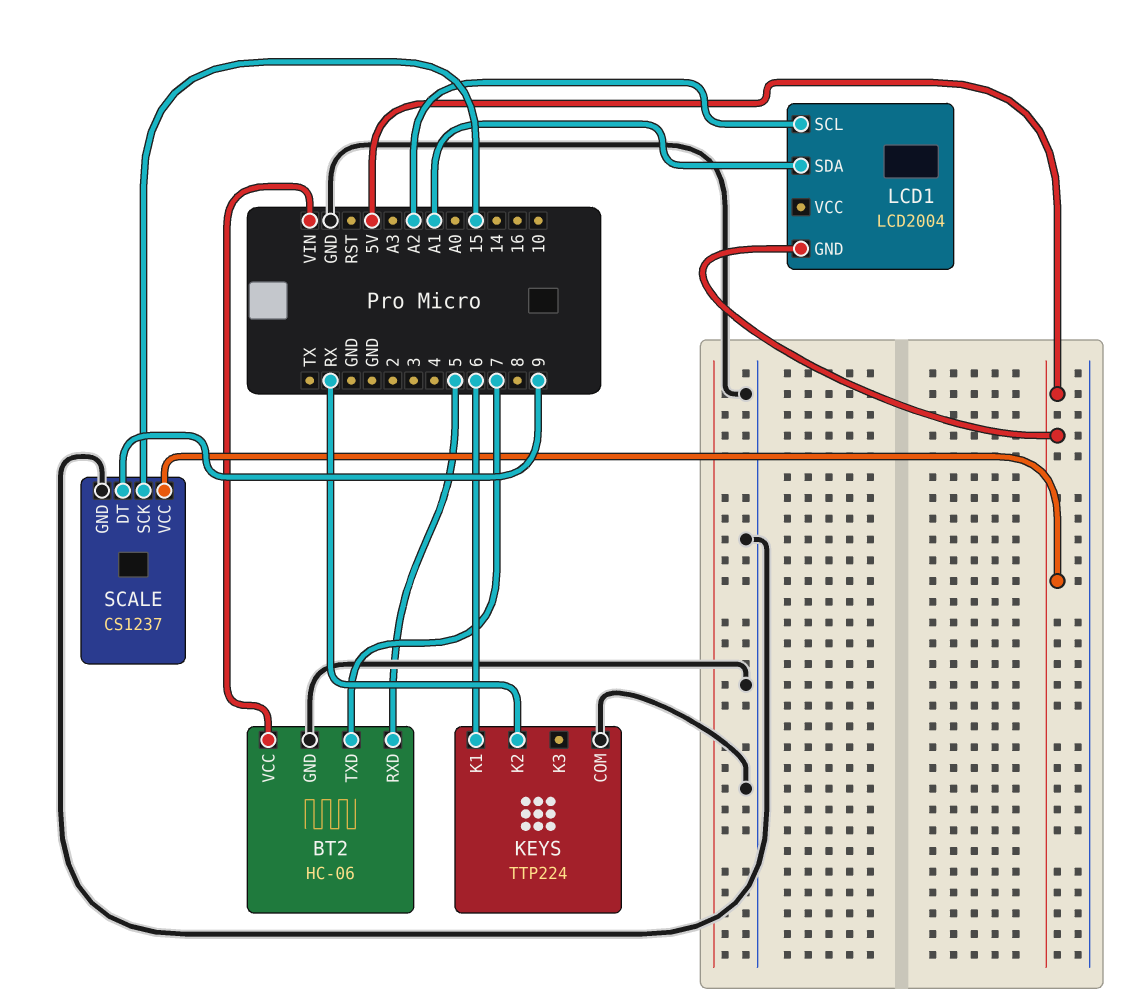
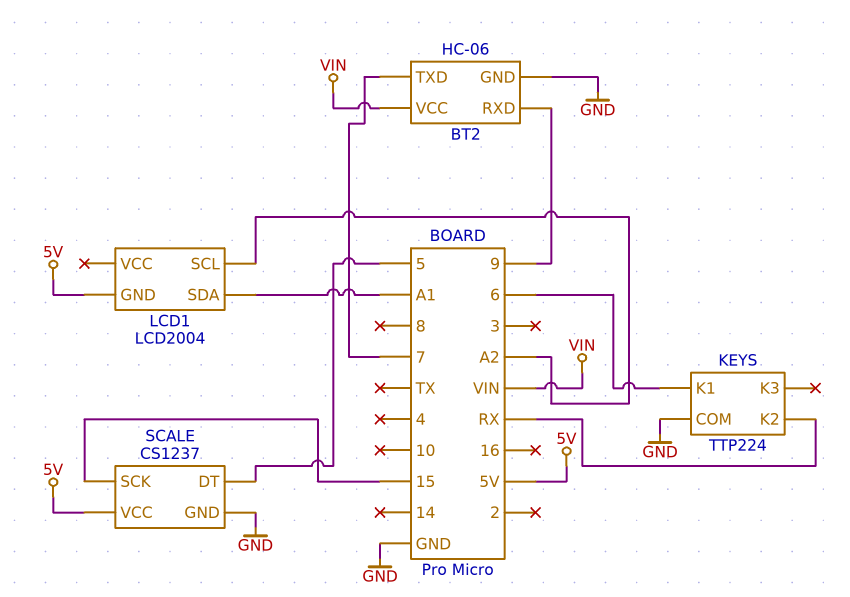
BT2 pin RXD: 5 -> 9
SCALE pin DT: 9 -> 5

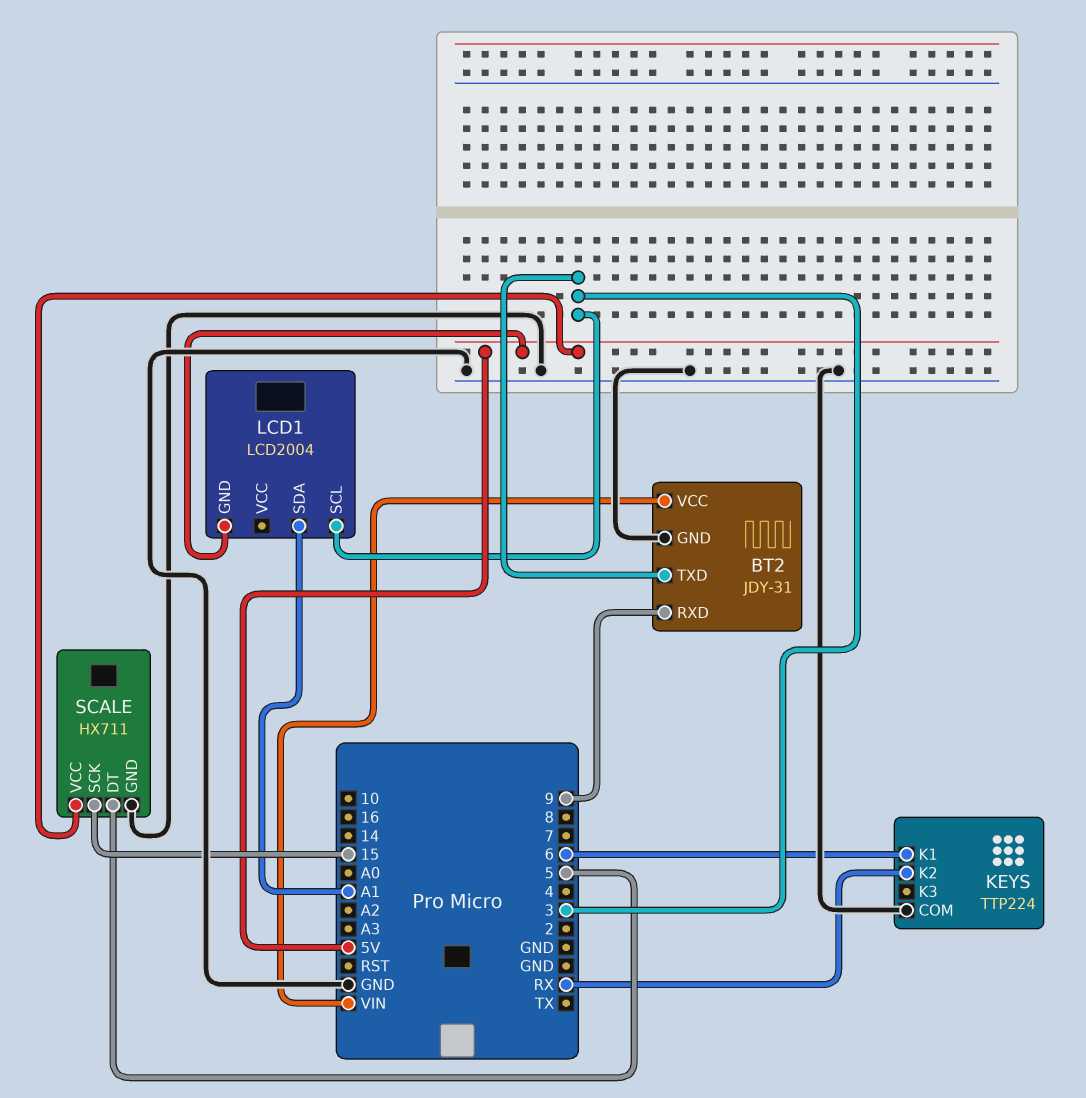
BT2: HC-06 -> JDY-31
BT2 pin TXD: 7 -> 3
LCD1 pin SCL: A2 -> 3
SCALE: CS1237 -> HX711

